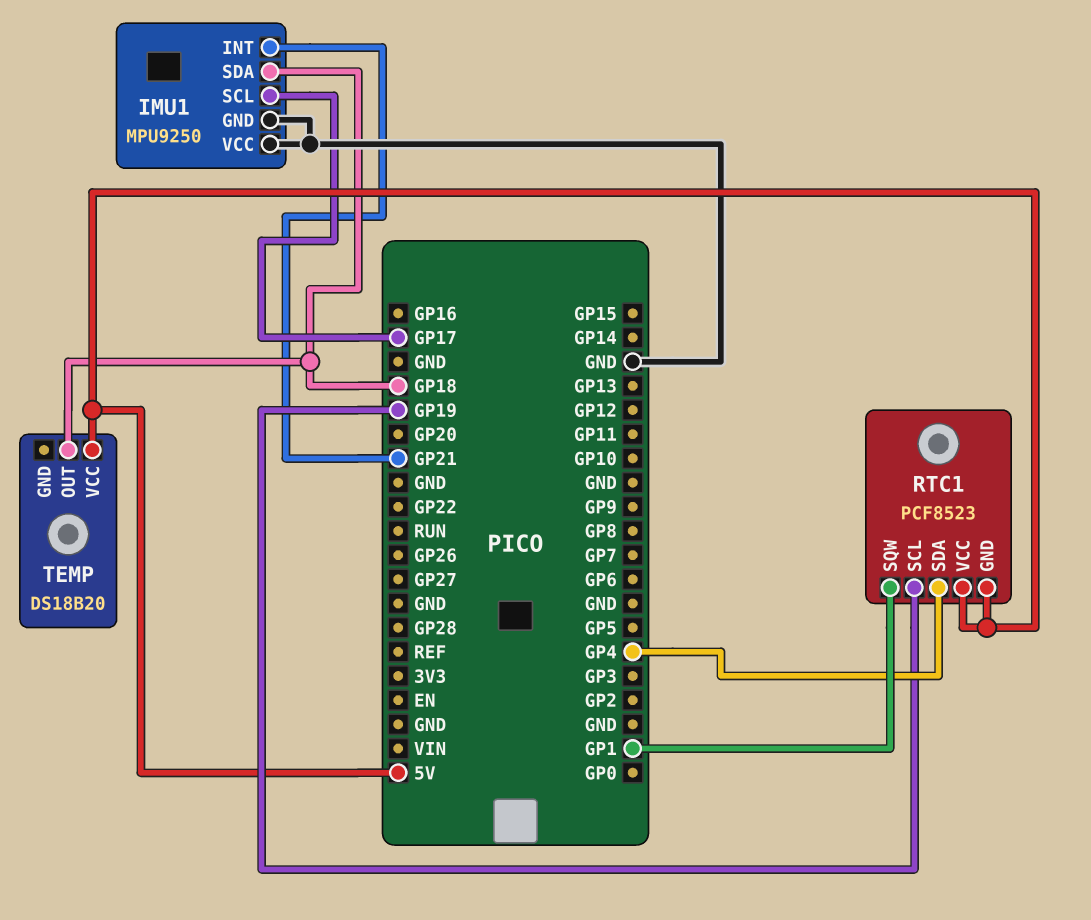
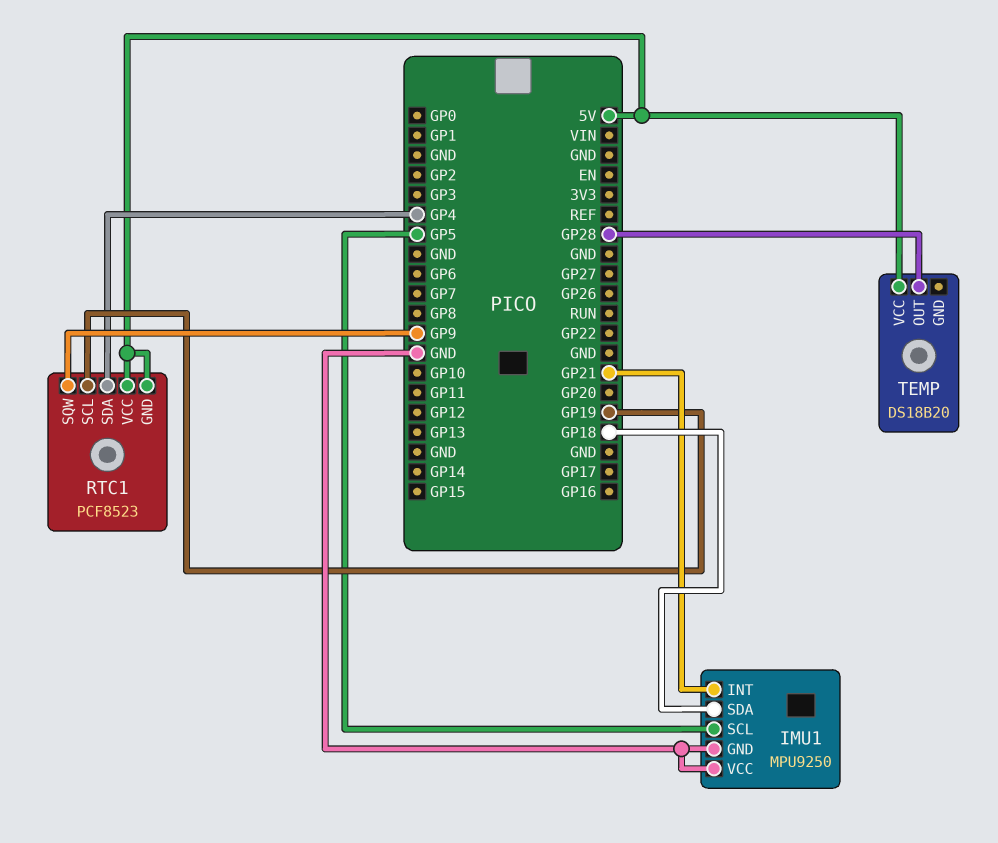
IMU1 pin SCL: GP17 -> GP5
RTC1 pin SQW: GP1 -> GP9
TEMP pin OUT: GP18 -> GP28

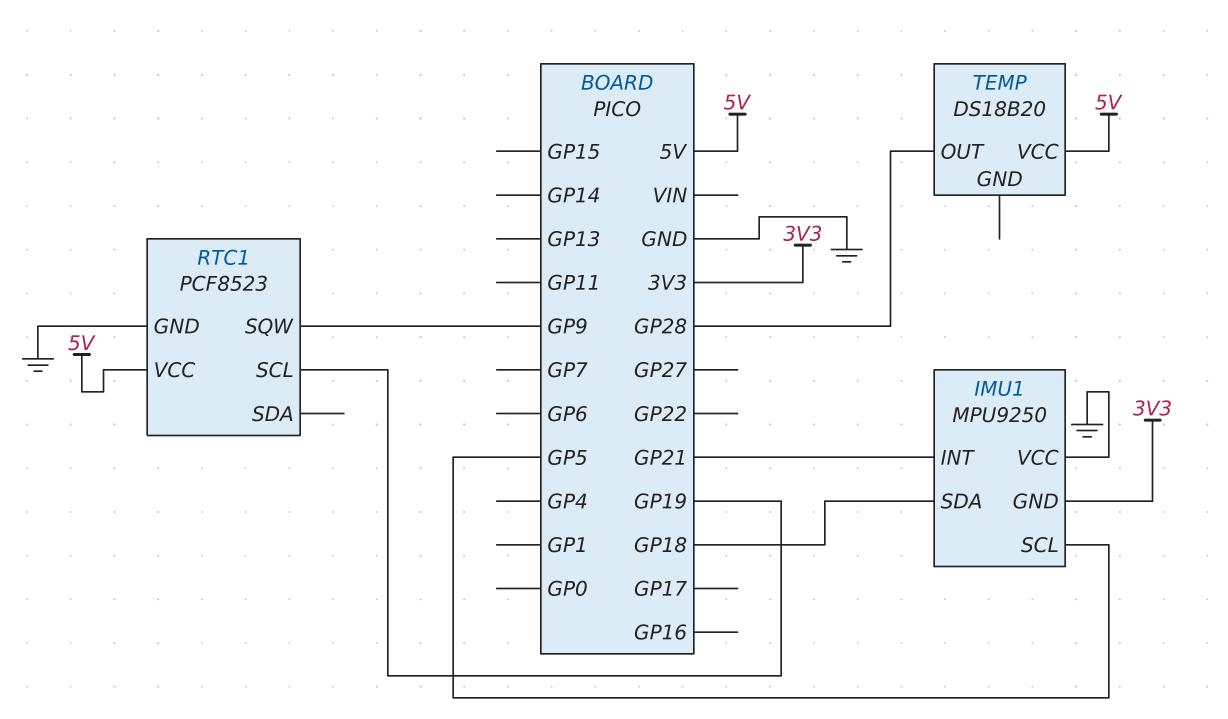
IMU1 pin GND: GND -> 3V3
RTC1 pin GND: 5V -> GND
RTC1 pin SDA: GP4 -> none

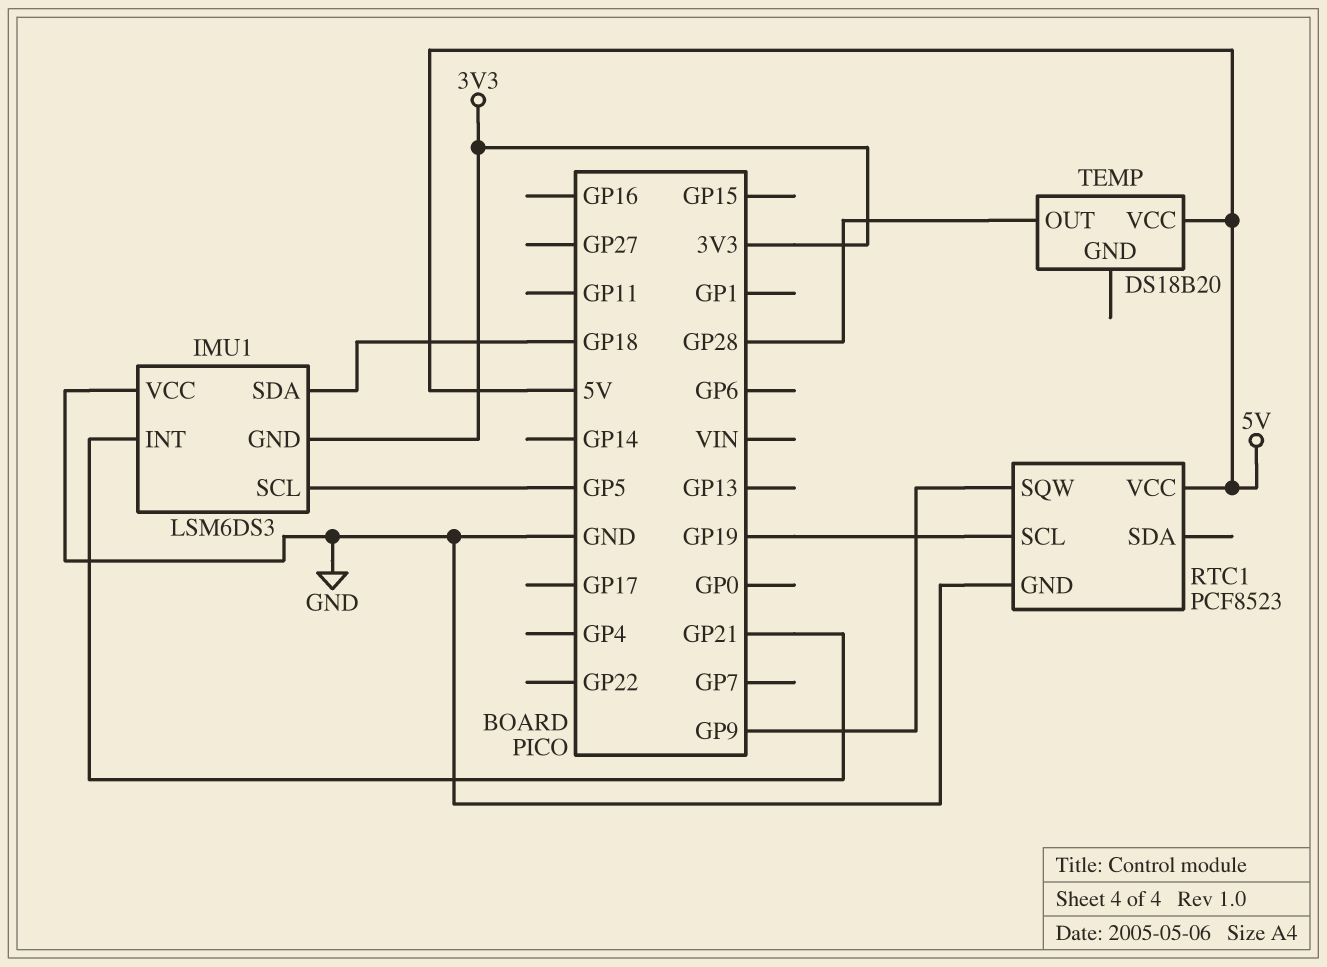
IMU1: MPU9250 -> LSM6DS3

